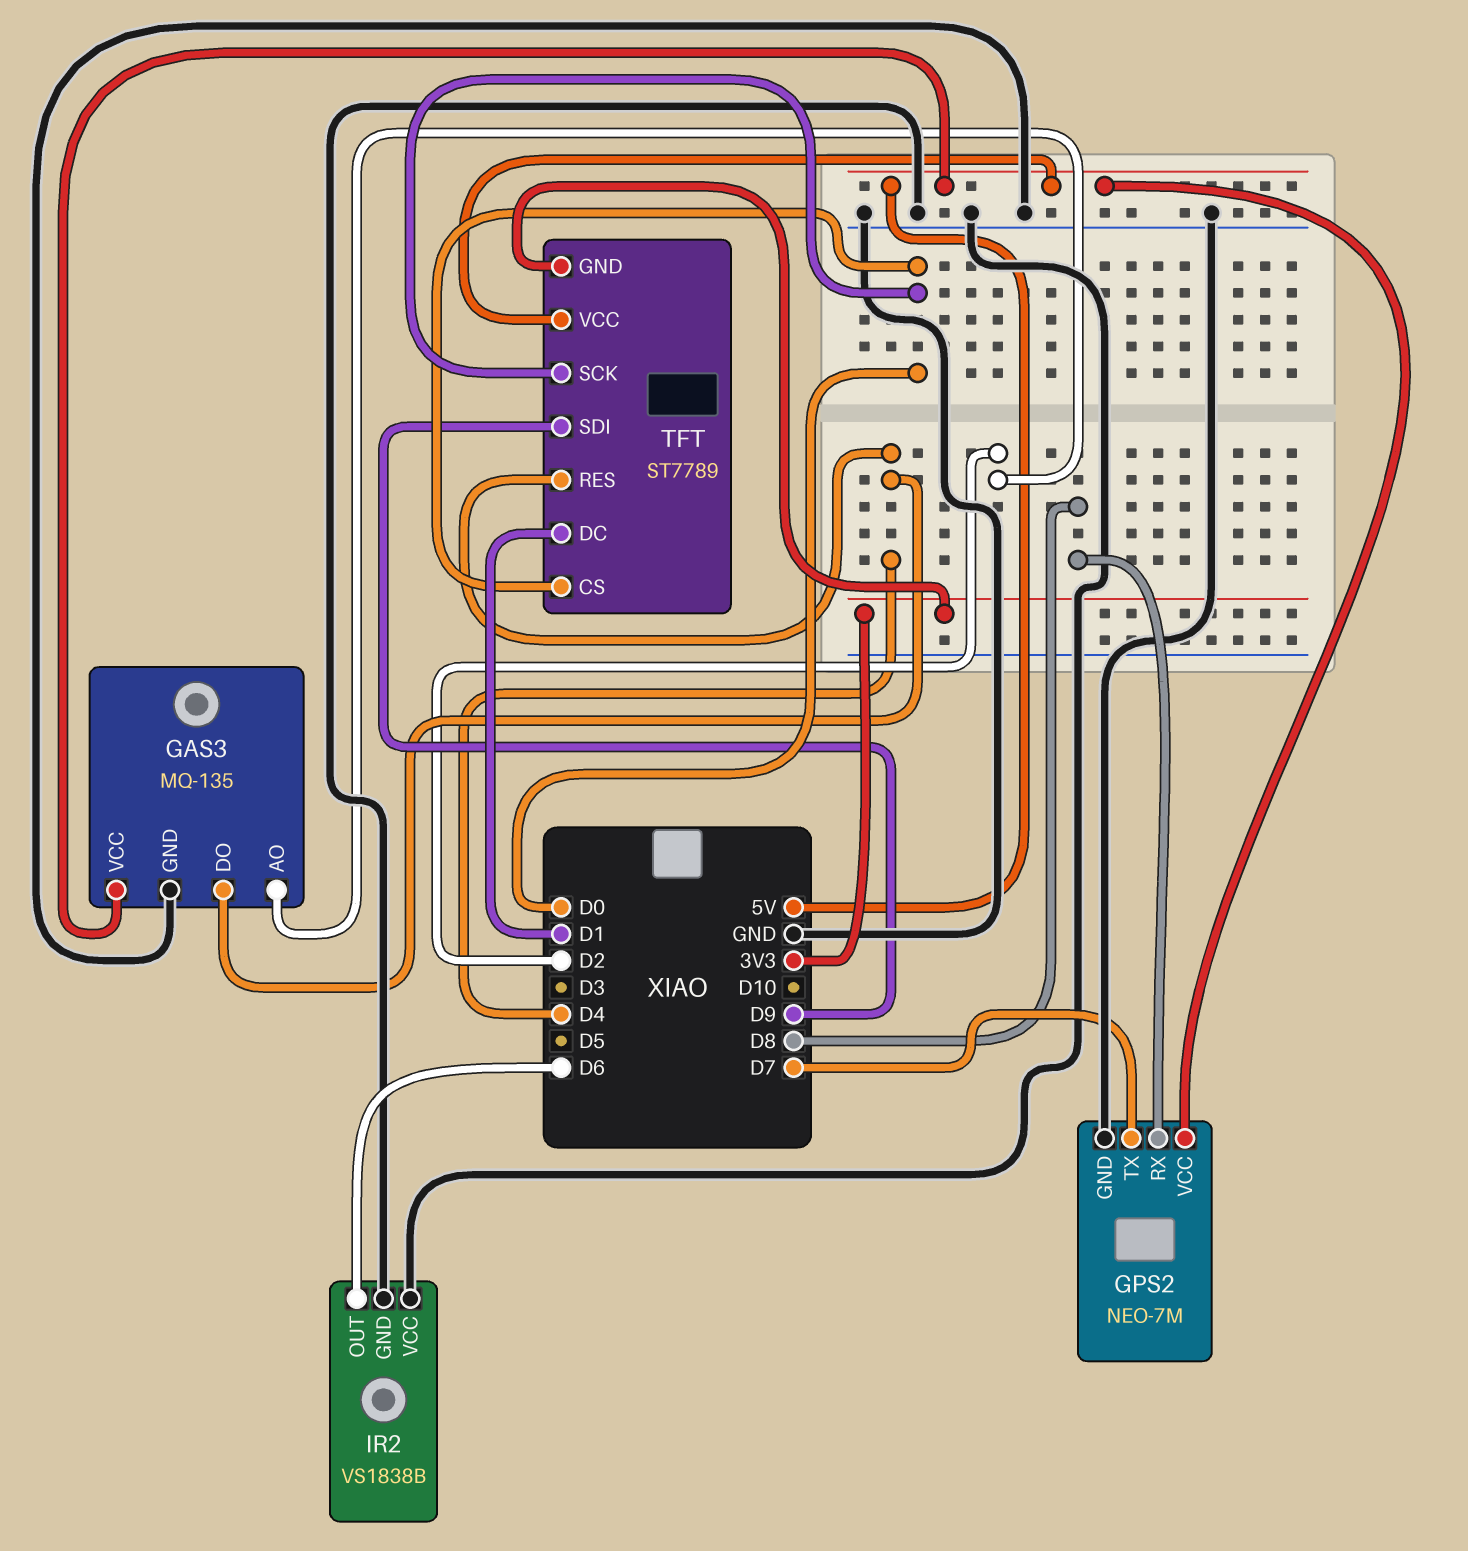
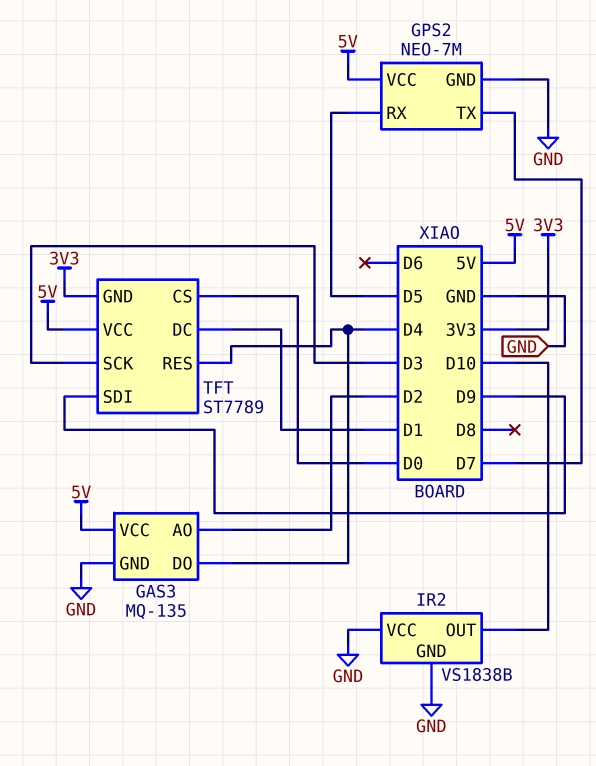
GPS2 pin RX: D8 -> D5
IR2 pin OUT: D6 -> D10
TFT pin SCK: D0 -> D3

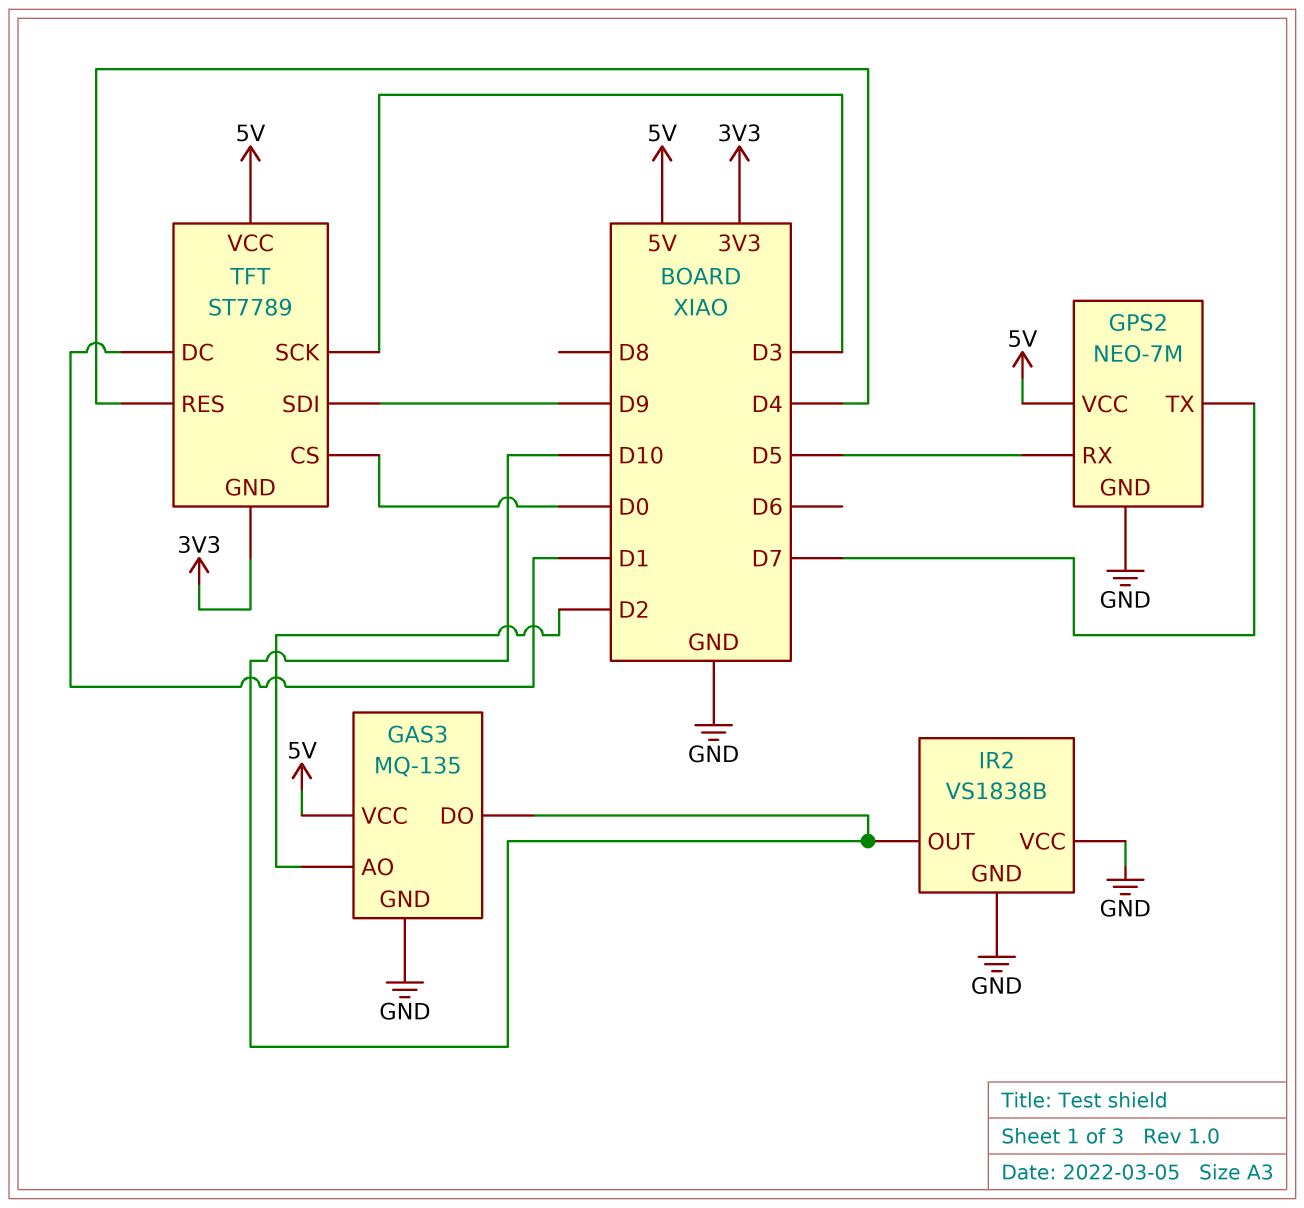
GAS3 pin DO: D4 -> D10

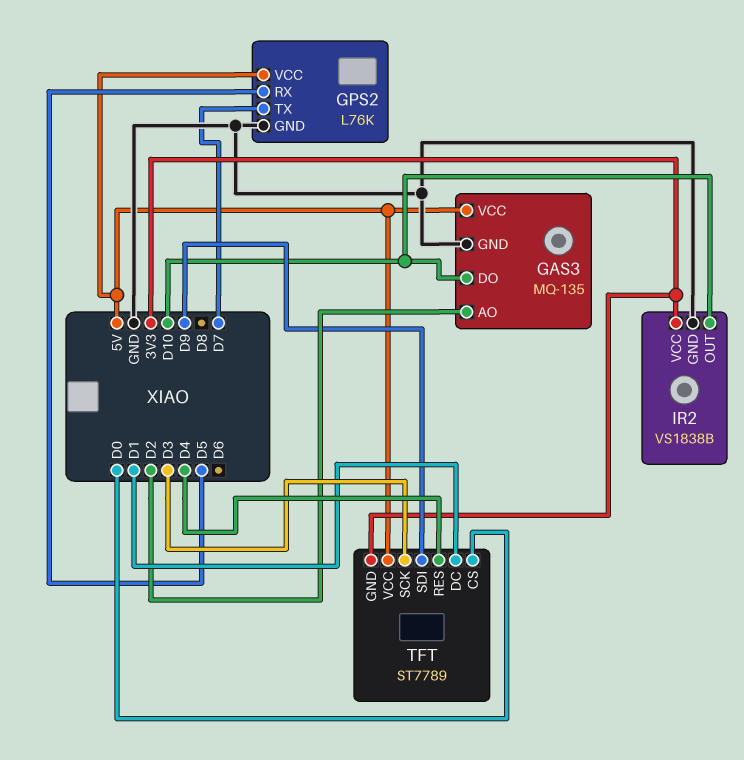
GPS2: NEO-7M -> L76K
IR2 pin VCC: GND -> 3V3

